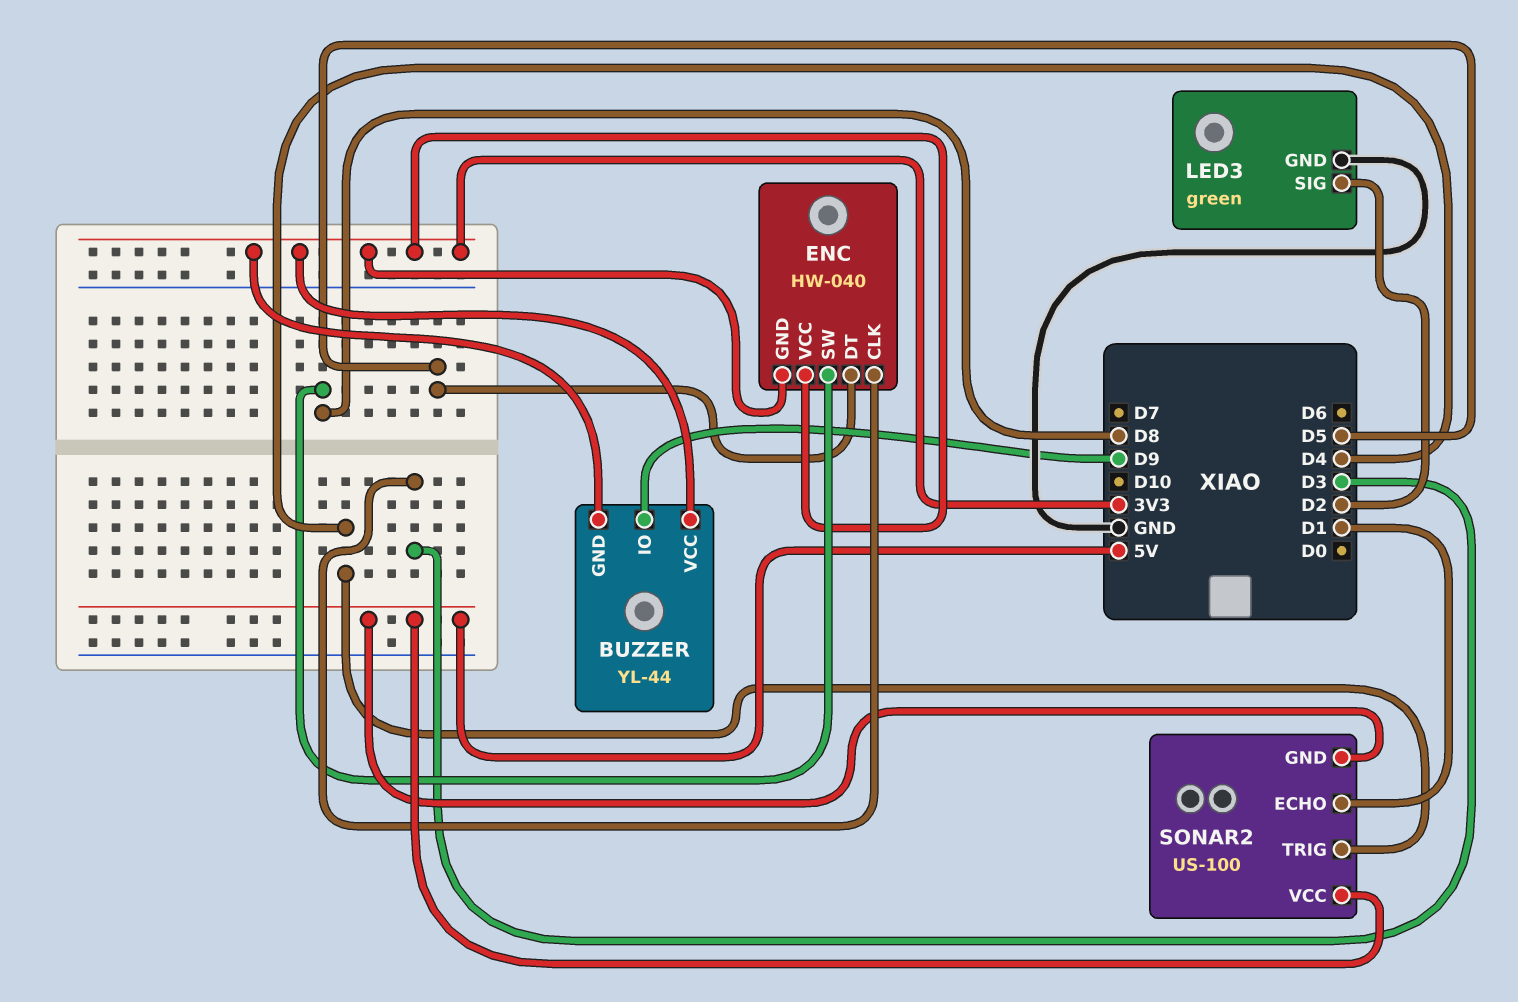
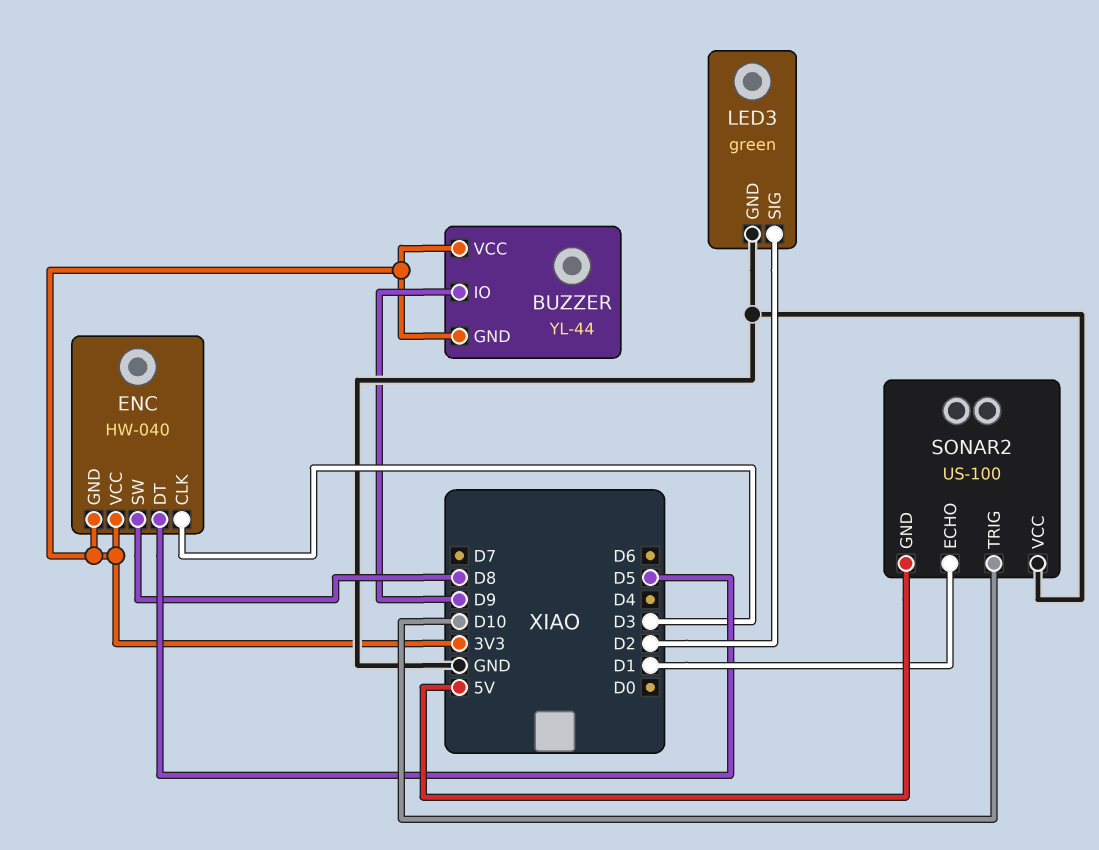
SONAR2 pin TRIG: D4 -> D10
SONAR2 pin VCC: 5V -> GND

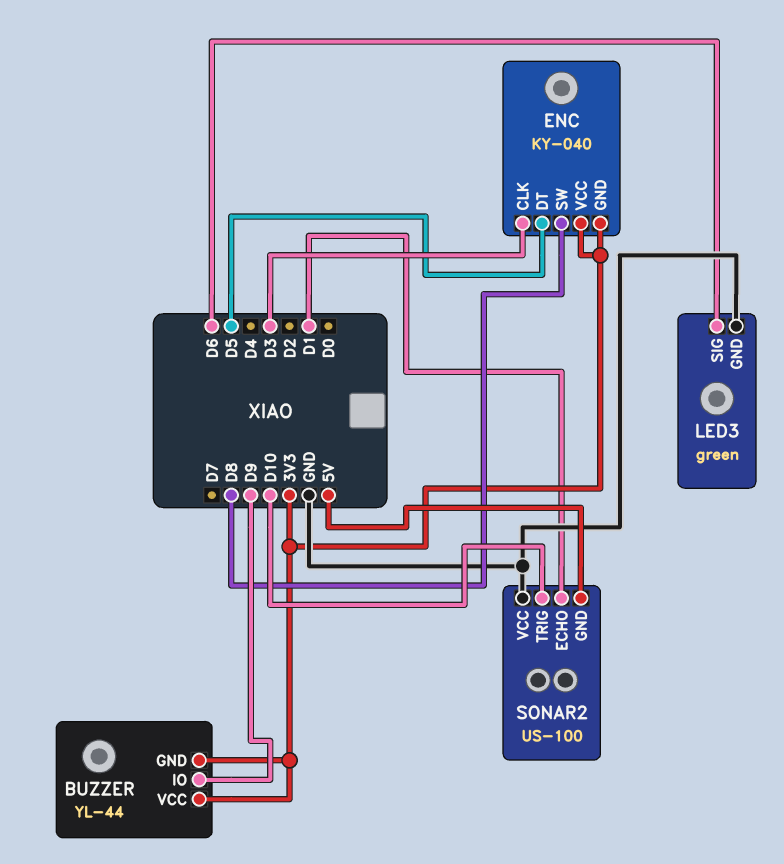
ENC: HW-040 -> KY-040
LED3 pin SIG: D2 -> D6

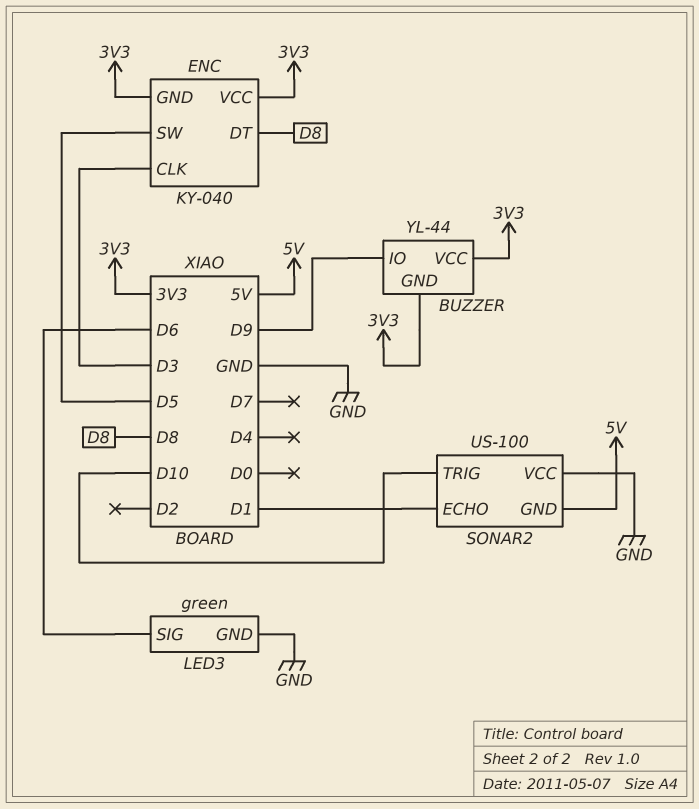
ENC pin DT: D5 -> D8
ENC pin SW: D8 -> D5

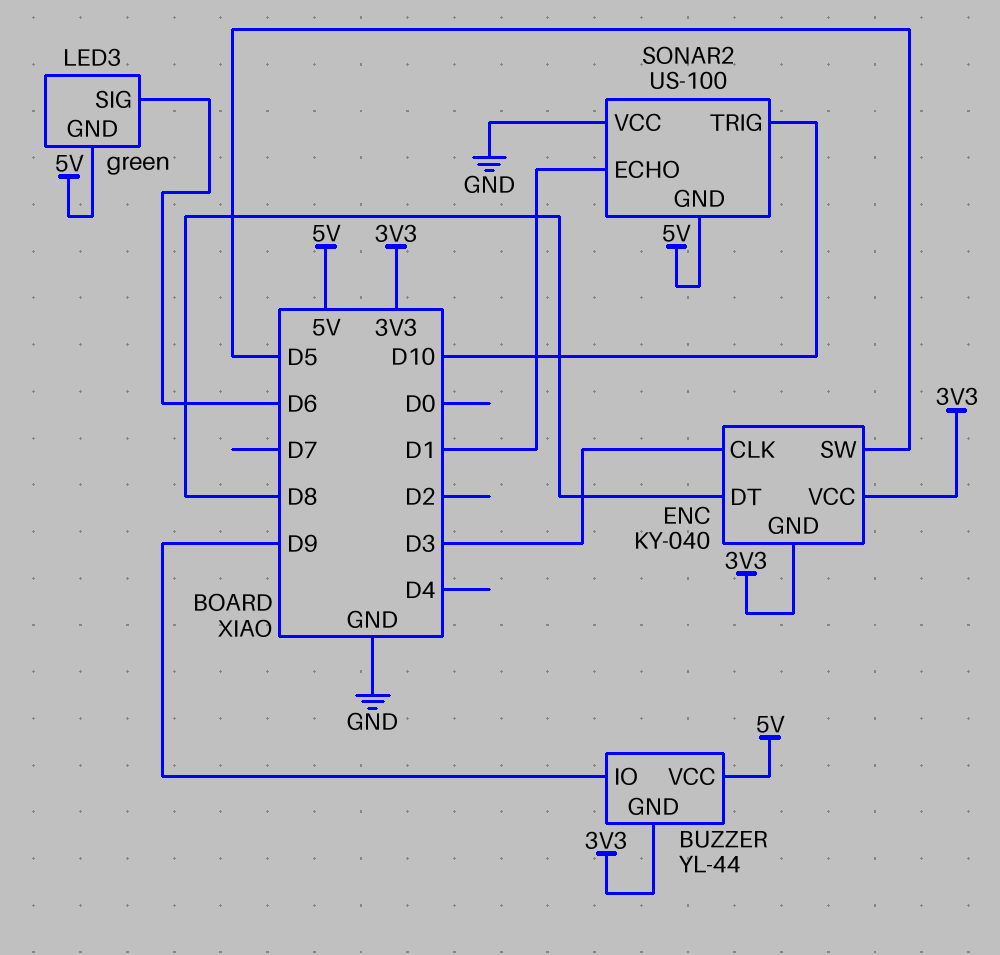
BUZZER pin VCC: 3V3 -> 5V
LED3 pin GND: GND -> 5V

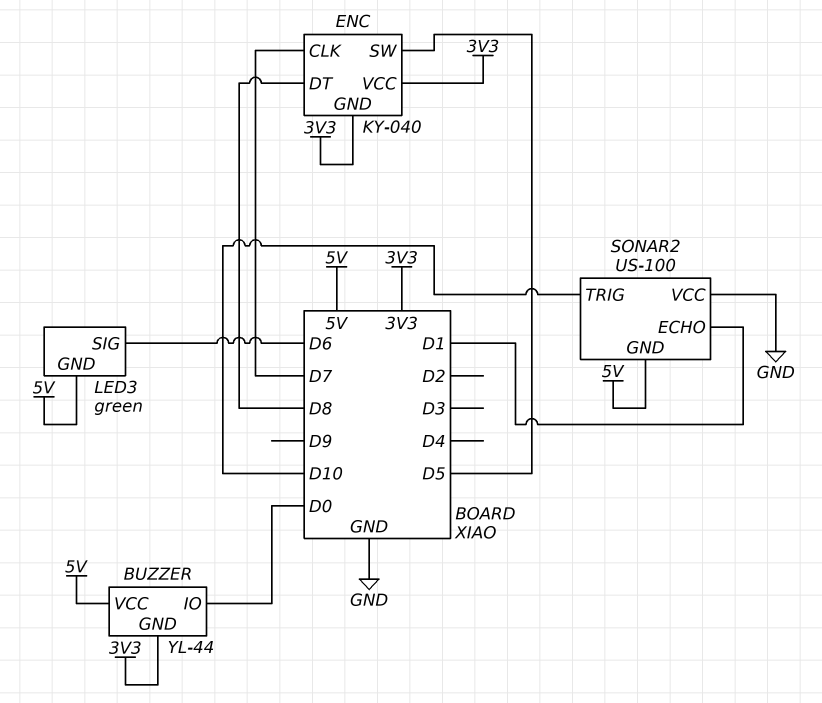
BUZZER pin IO: D9 -> D0
ENC pin CLK: D3 -> D7

